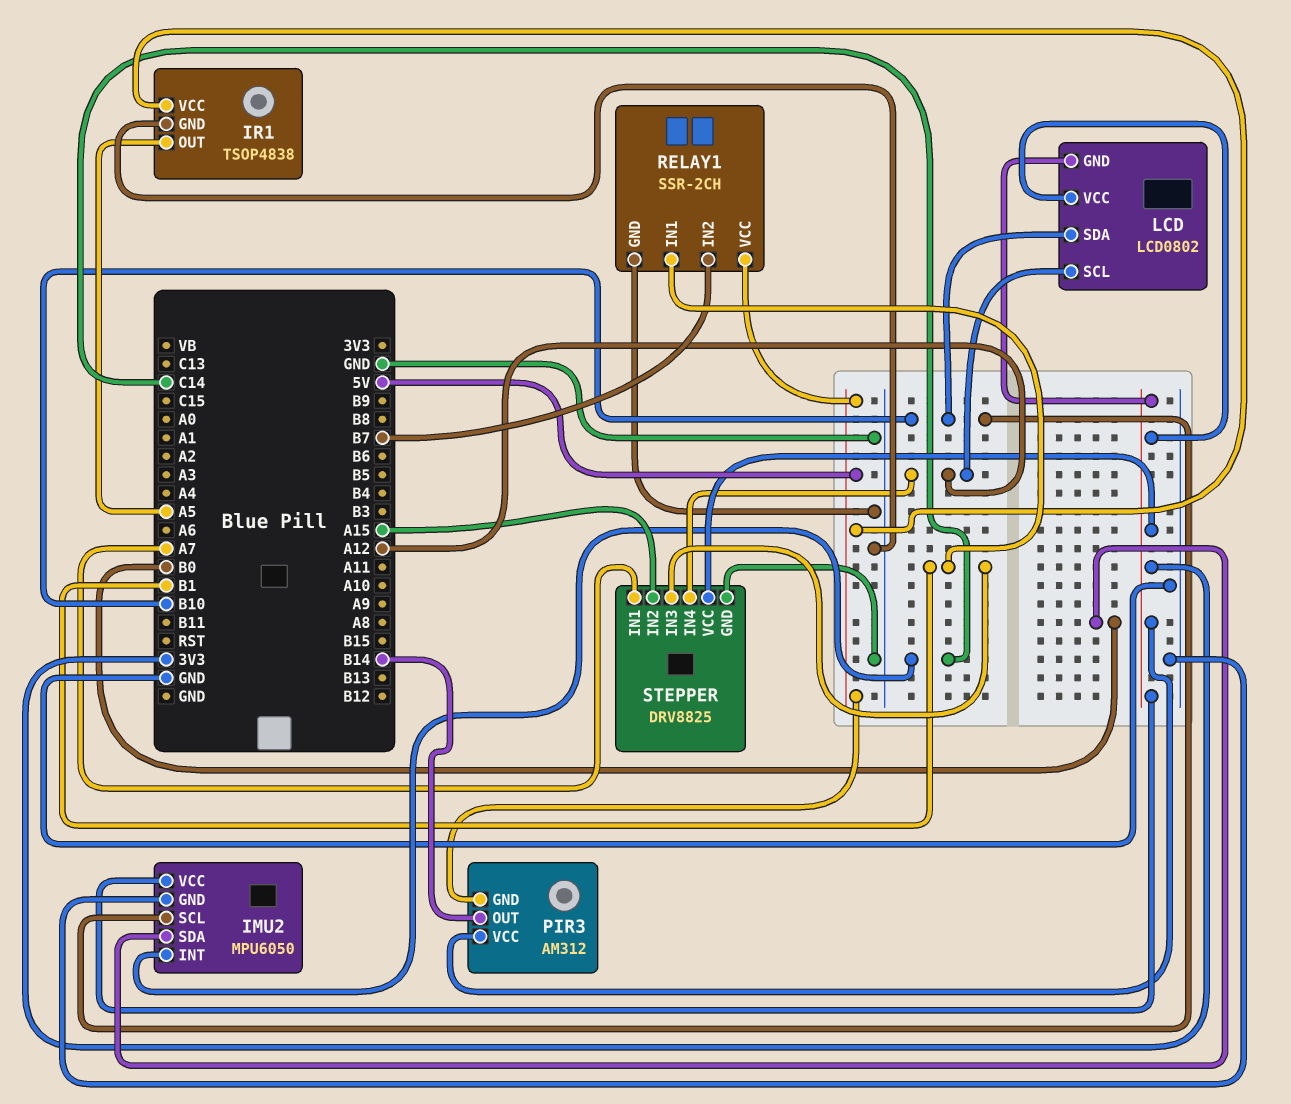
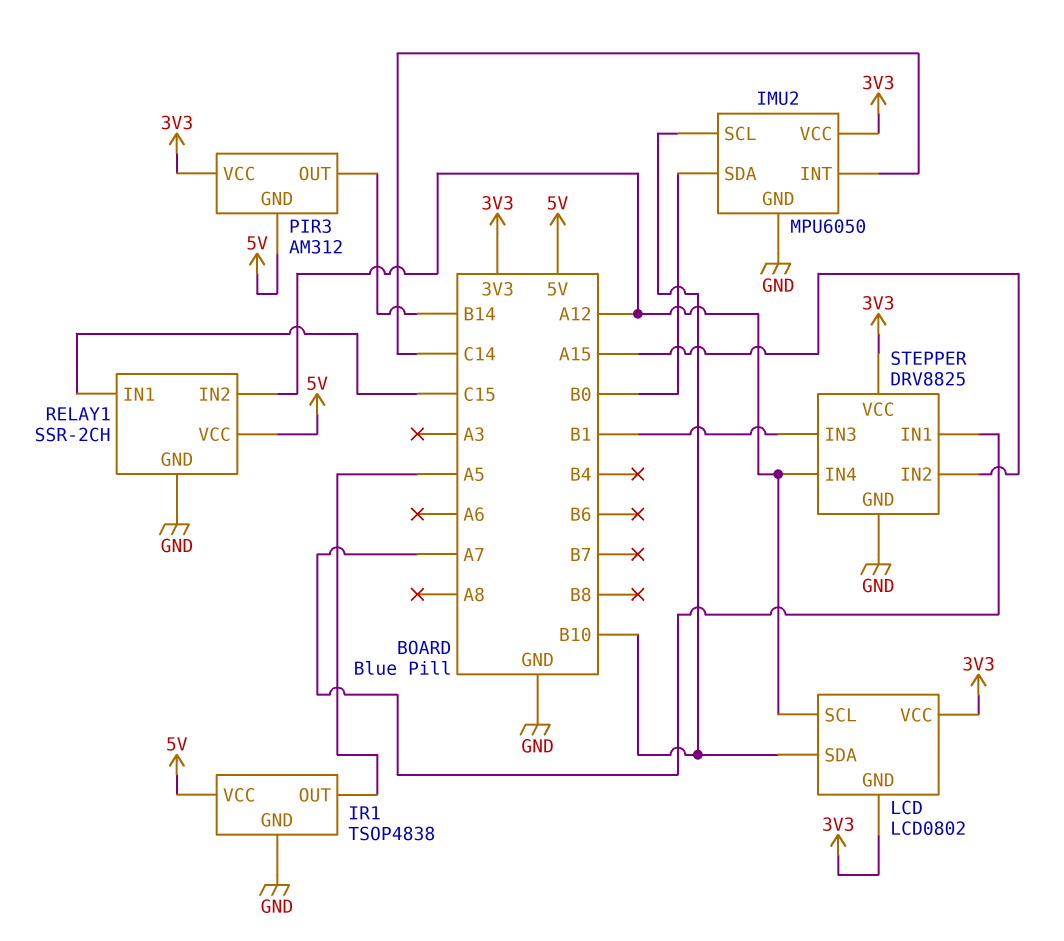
RELAY1 pin IN1: B1 -> C15
RELAY1 pin IN2: B7 -> A12

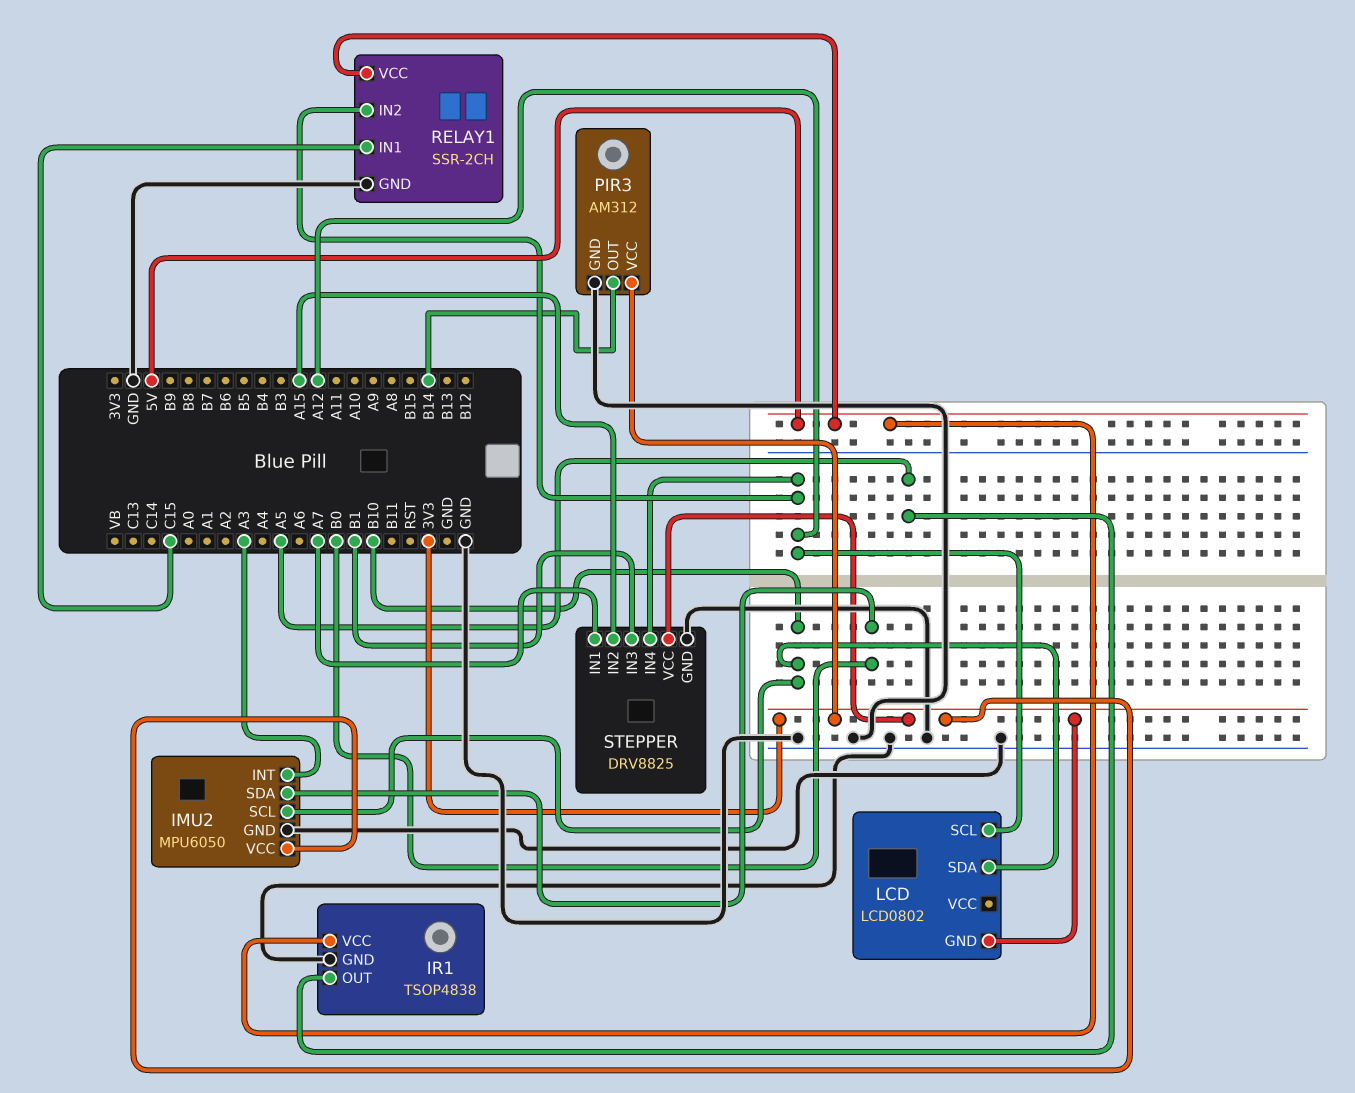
IMU2 pin INT: C14 -> A3
LCD pin VCC: 3V3 -> none
PIR3 pin GND: 5V -> GND

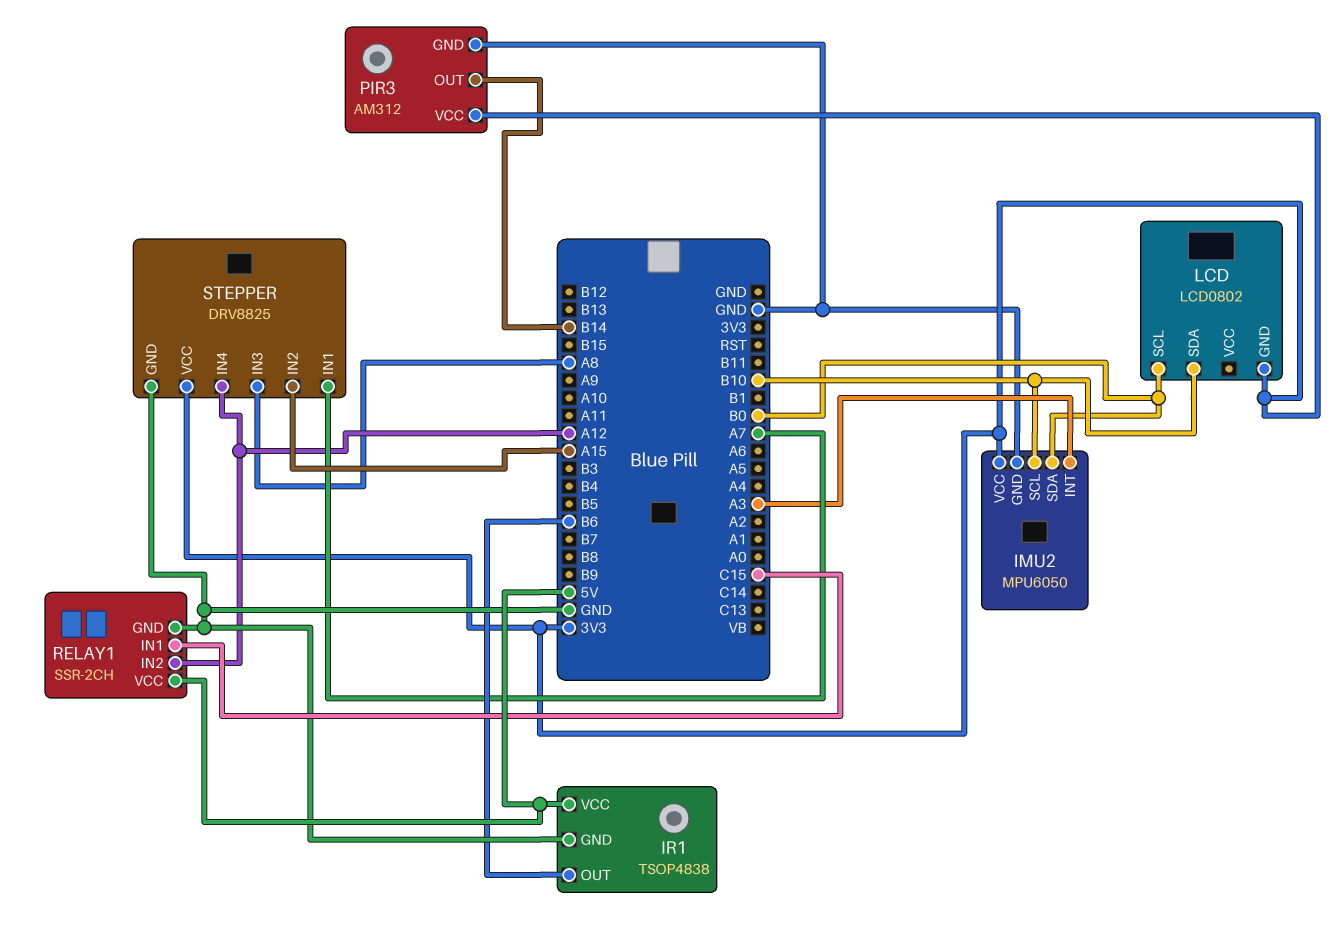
IR1 pin OUT: A5 -> B6
LCD pin SCL: A12 -> B0
STEPPER pin IN3: B1 -> A8

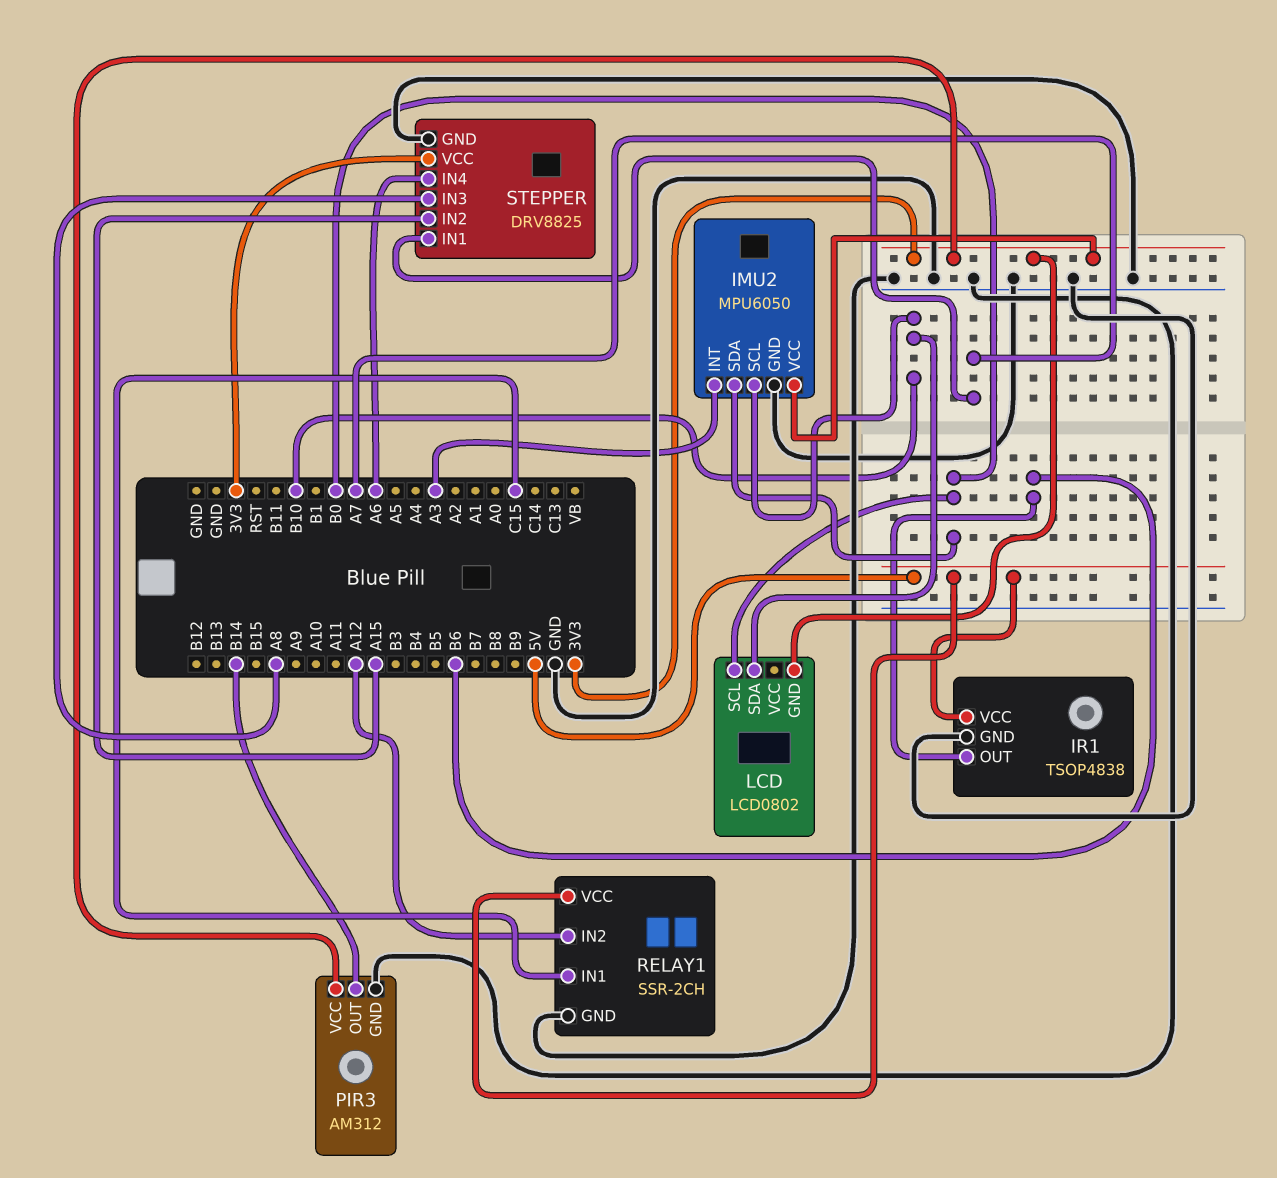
STEPPER pin IN4: A12 -> A6

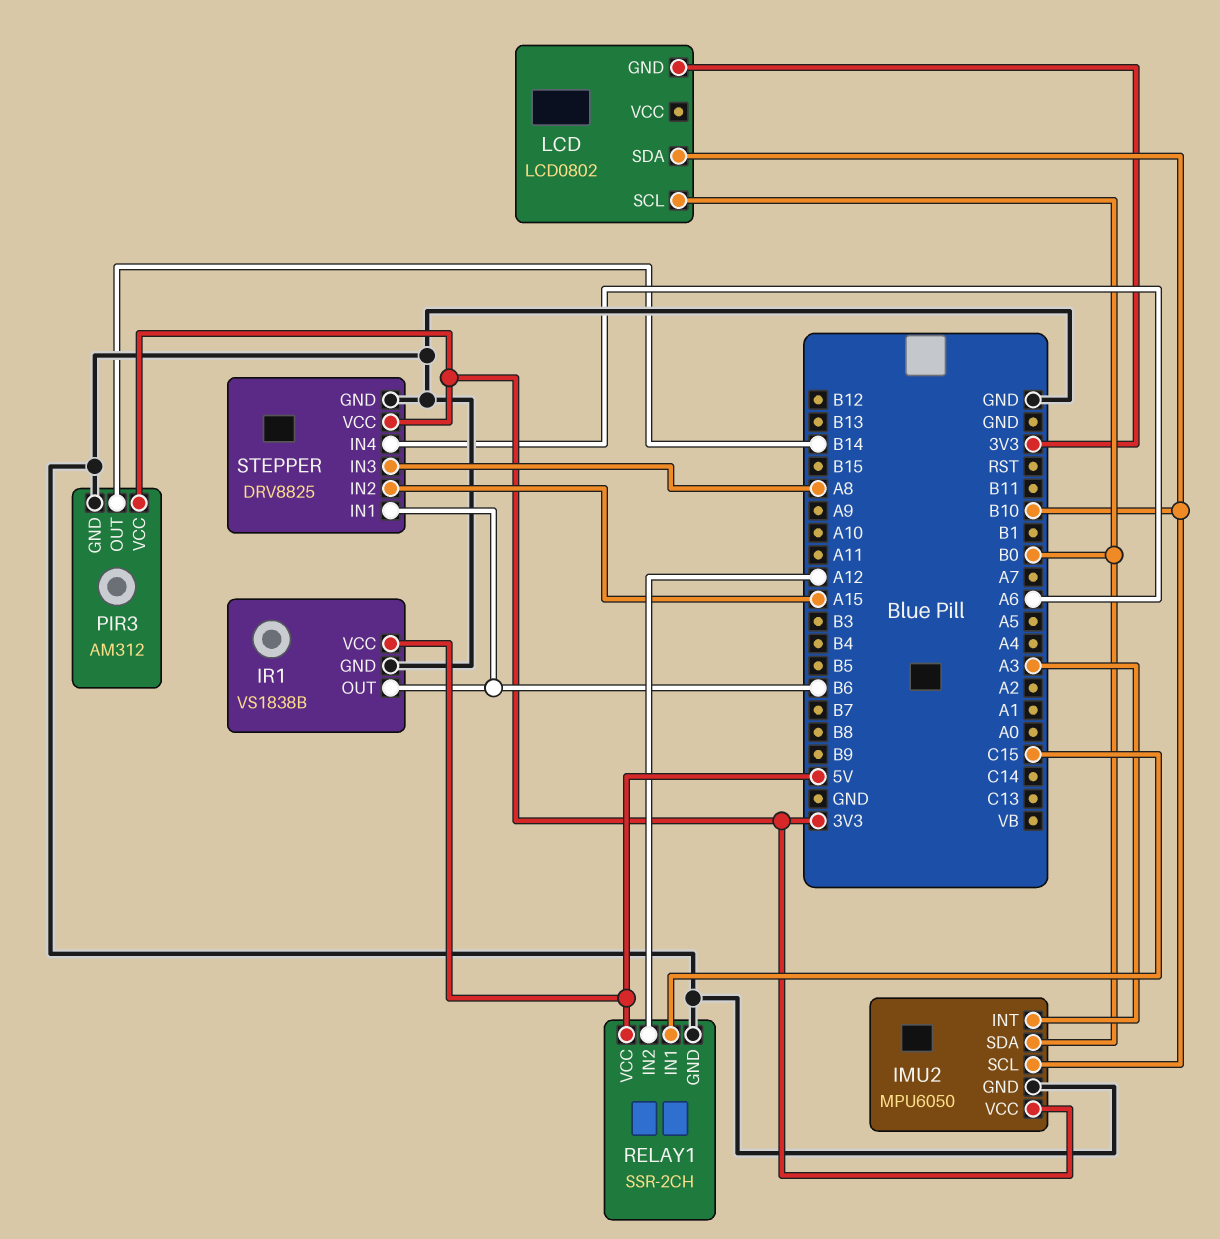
IR1: TSOP4838 -> VS1838B
STEPPER pin IN1: A7 -> B6

